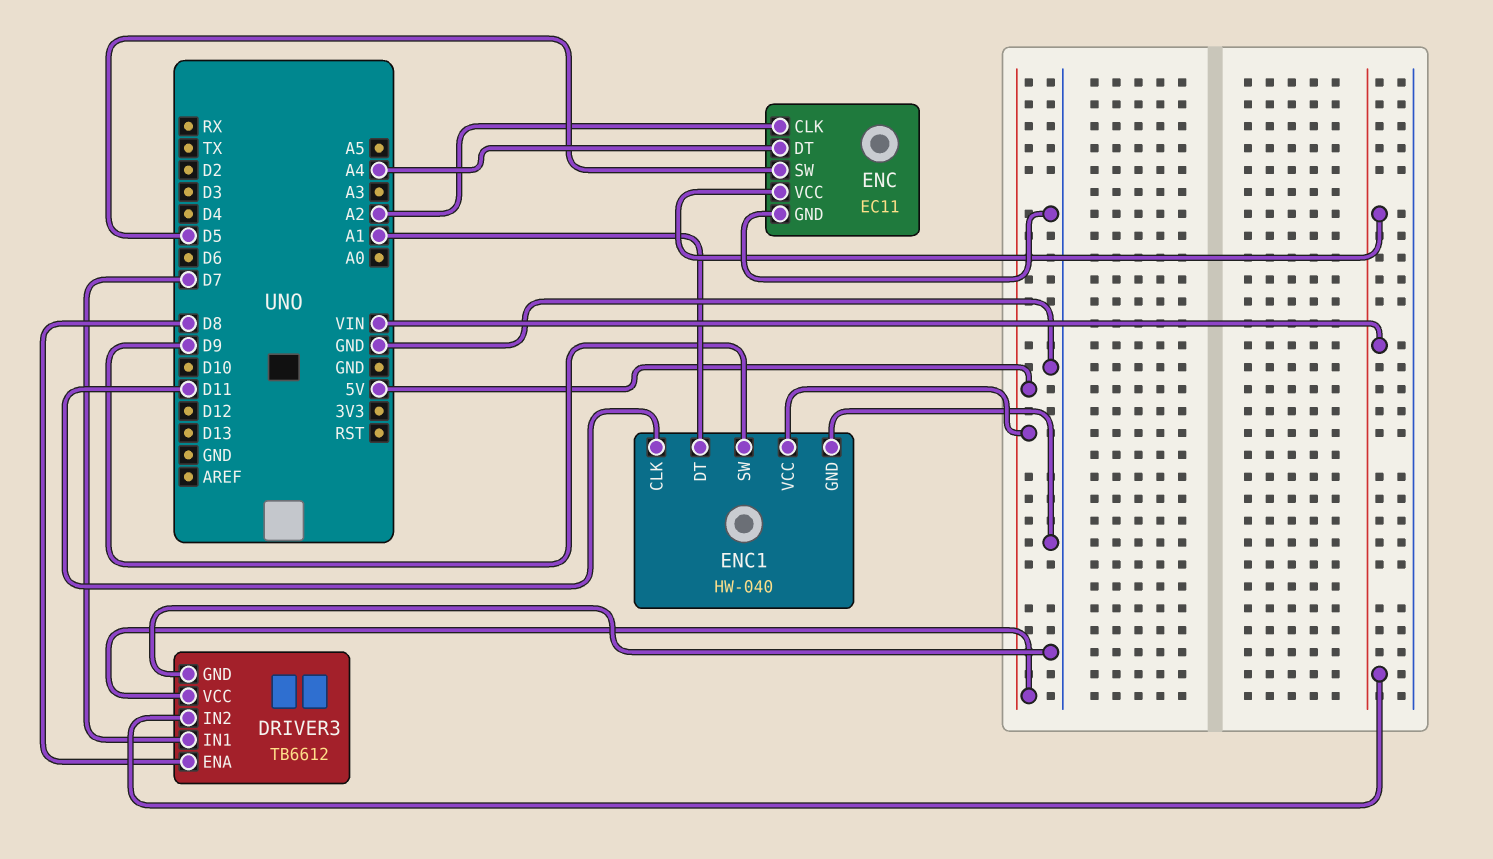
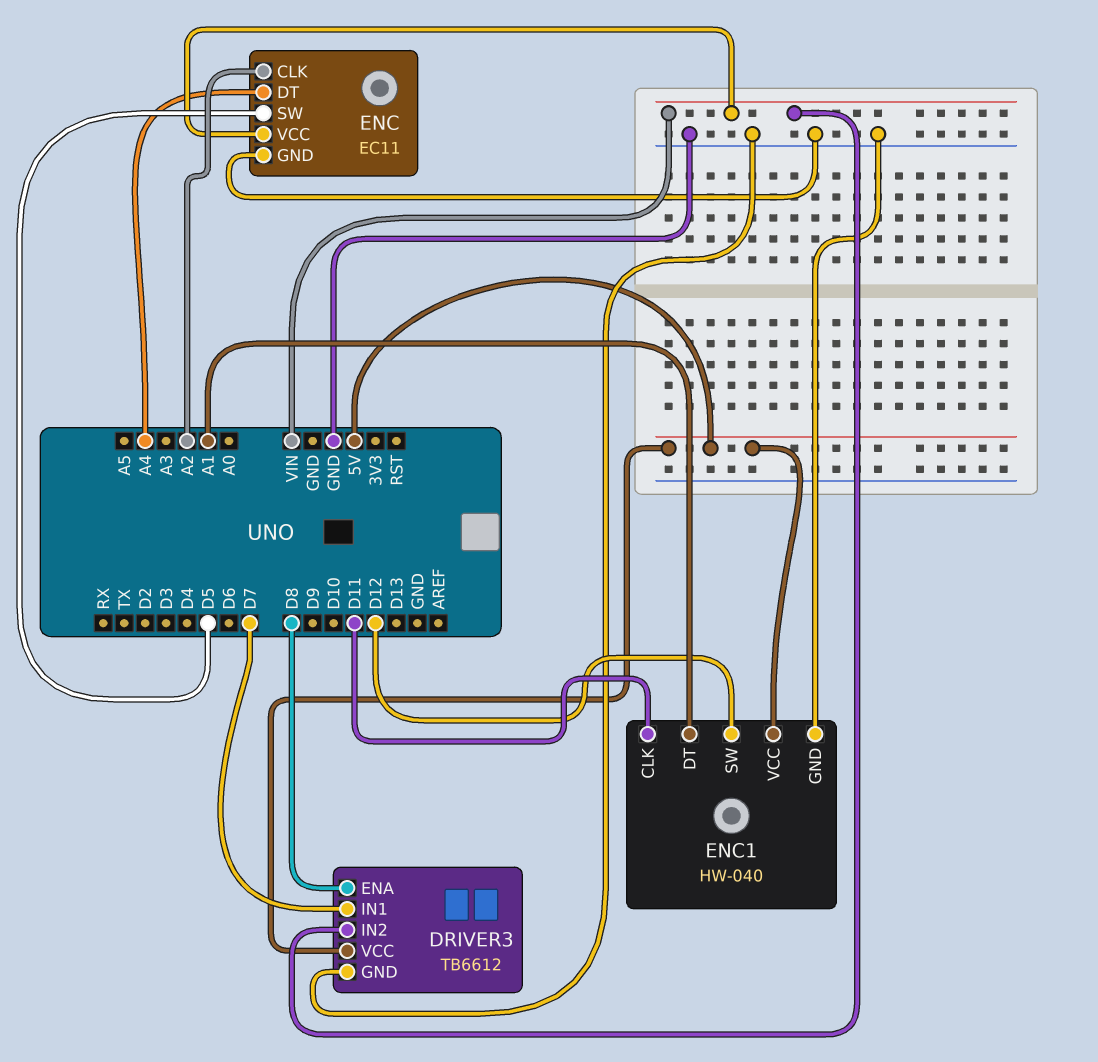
ENC1 pin SW: D9 -> D12

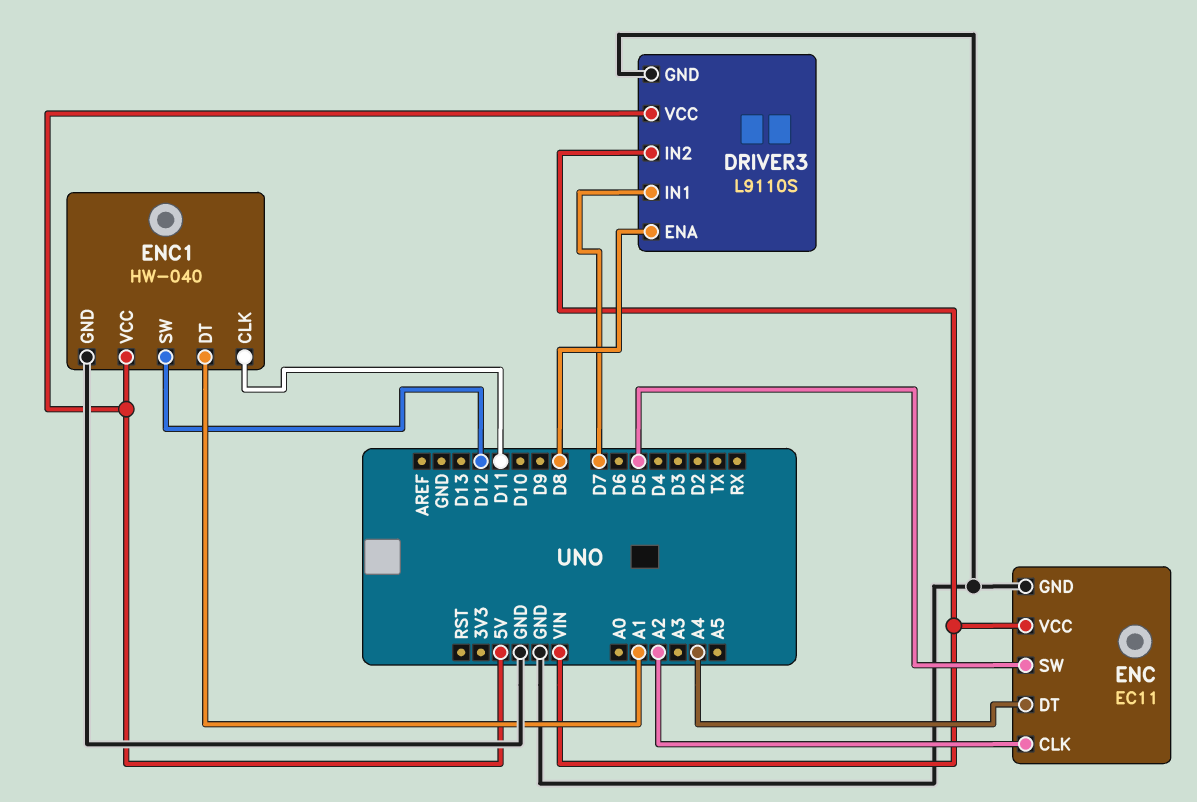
DRIVER3: TB6612 -> L9110S

